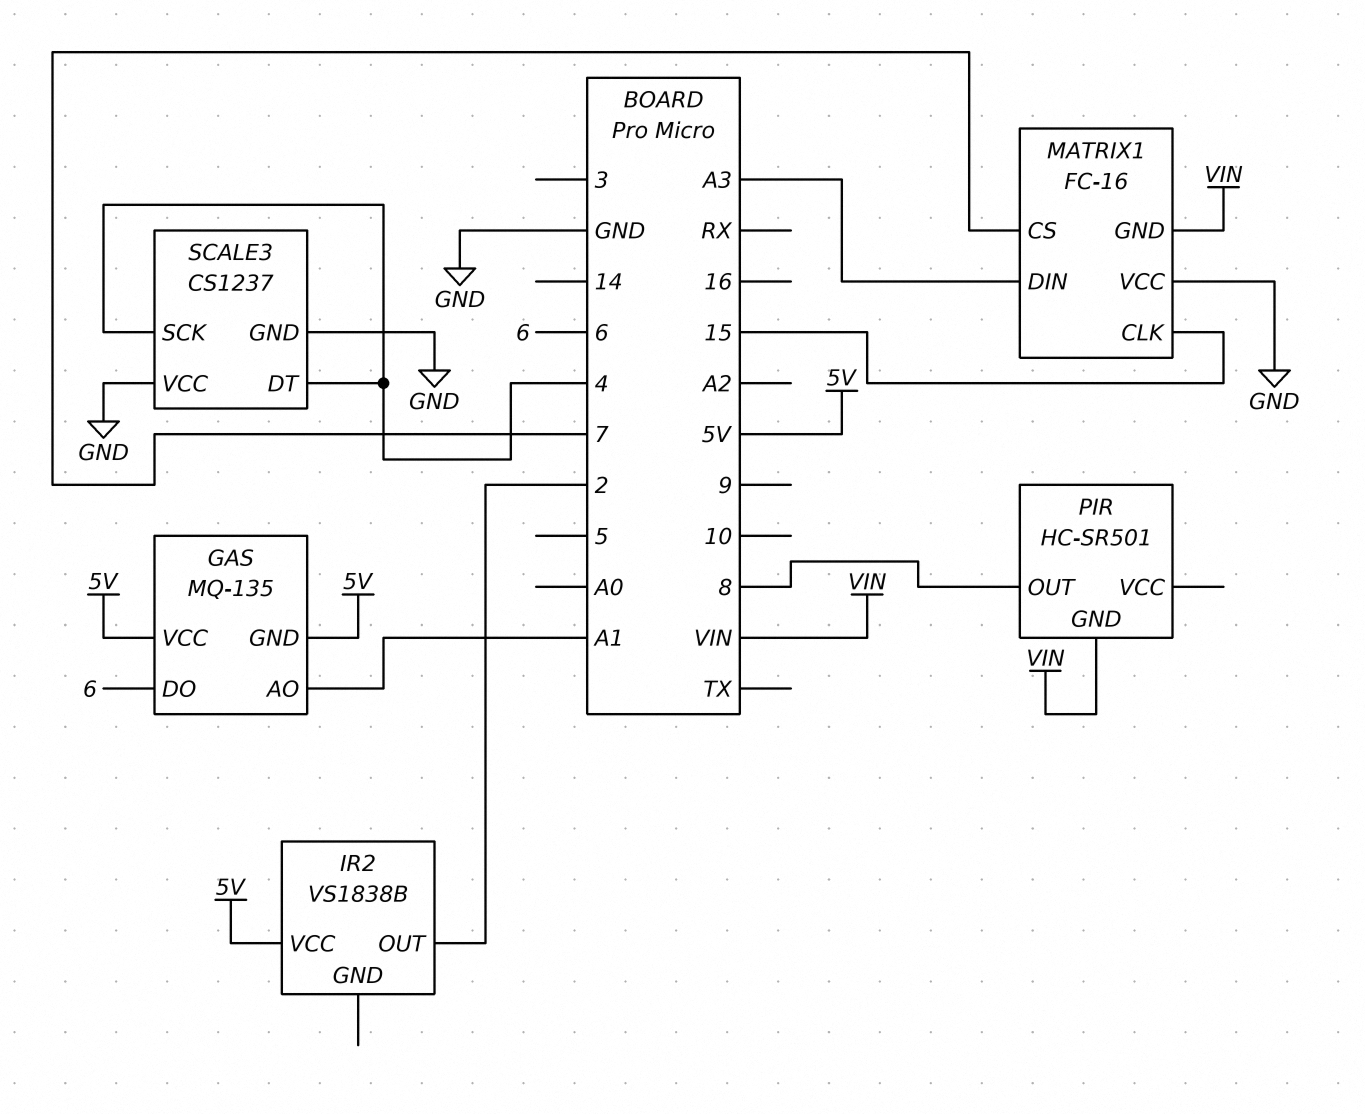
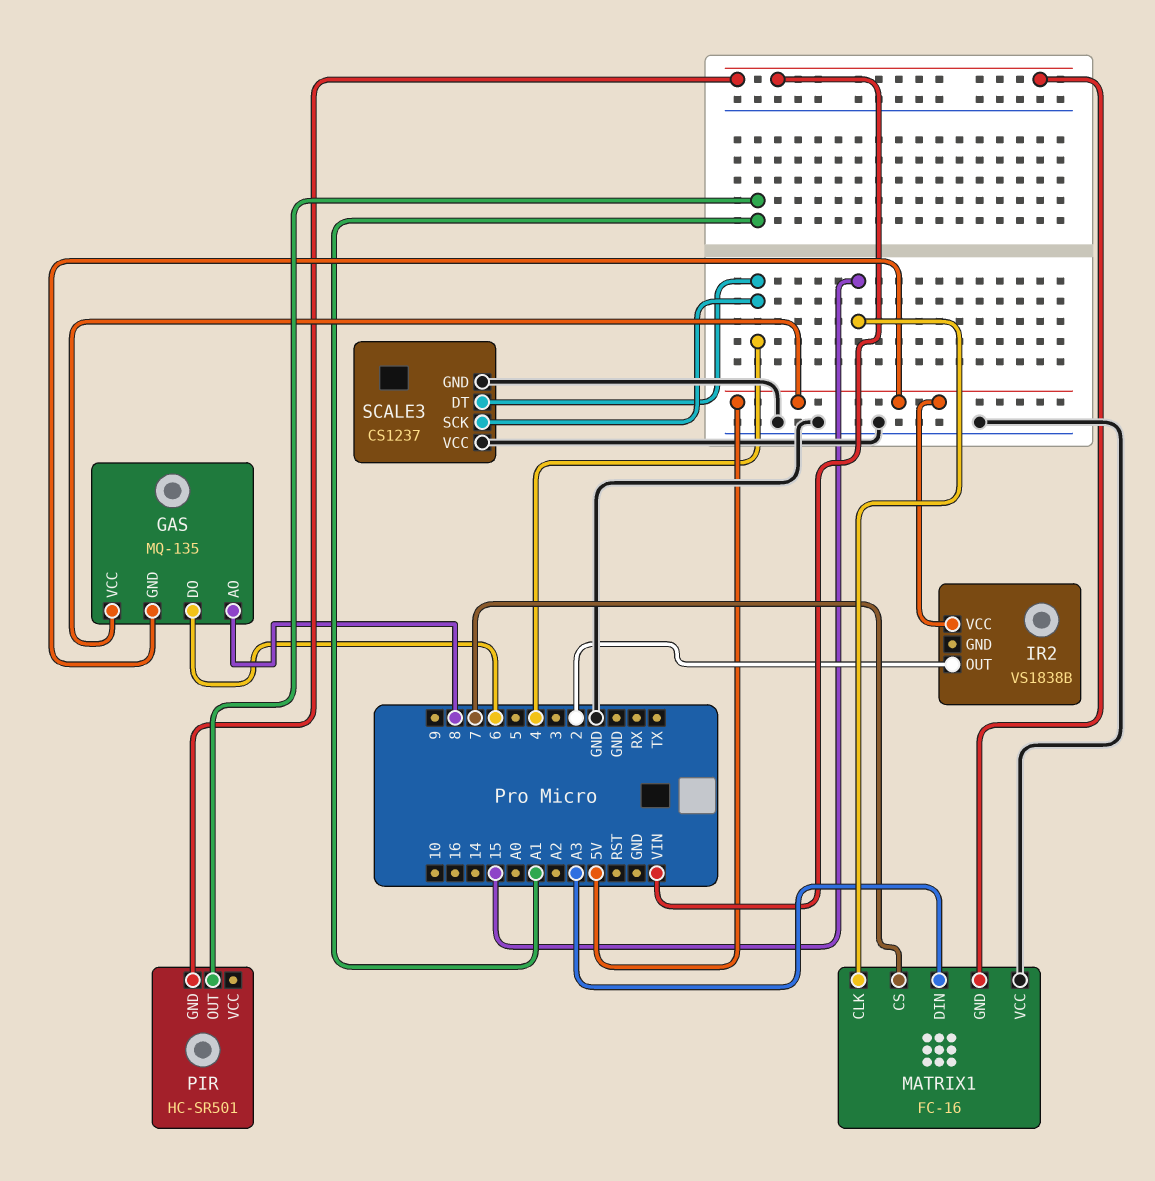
GAS pin AO: A1 -> 8
PIR pin OUT: 8 -> A1

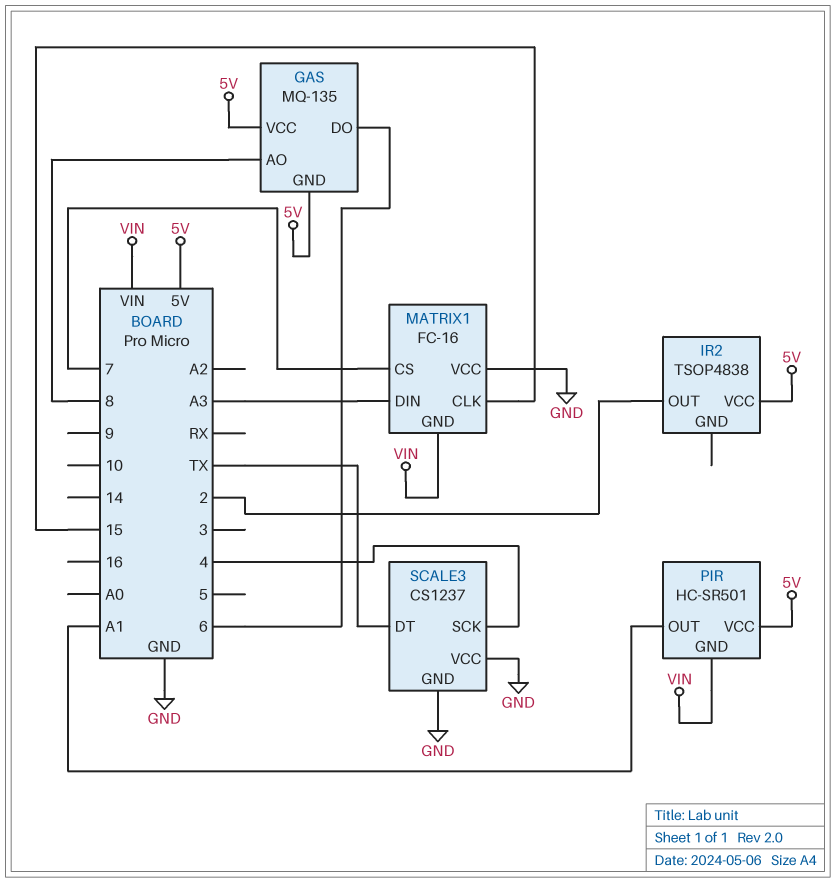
IR2: VS1838B -> TSOP4838
PIR pin VCC: none -> 5V
SCALE3 pin DT: 4 -> TX

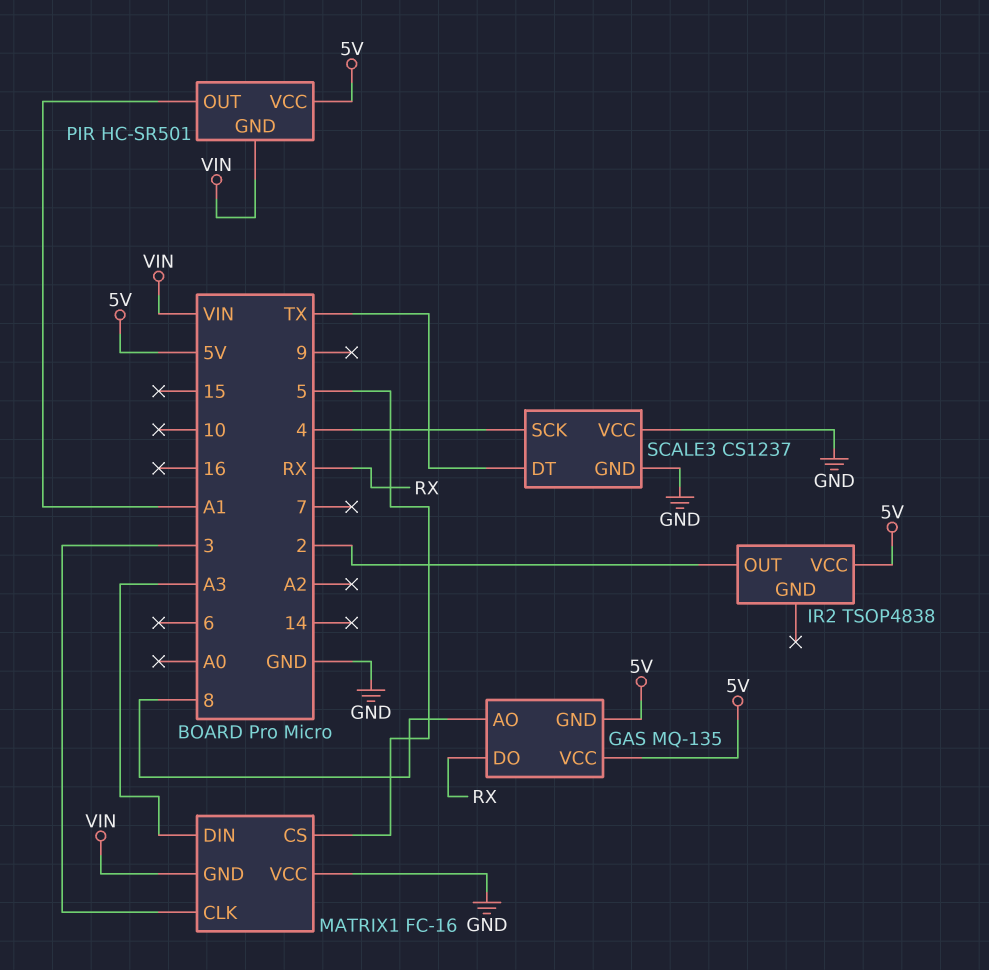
GAS pin DO: 6 -> RX
MATRIX1 pin CLK: 15 -> 3
MATRIX1 pin CS: 7 -> 5

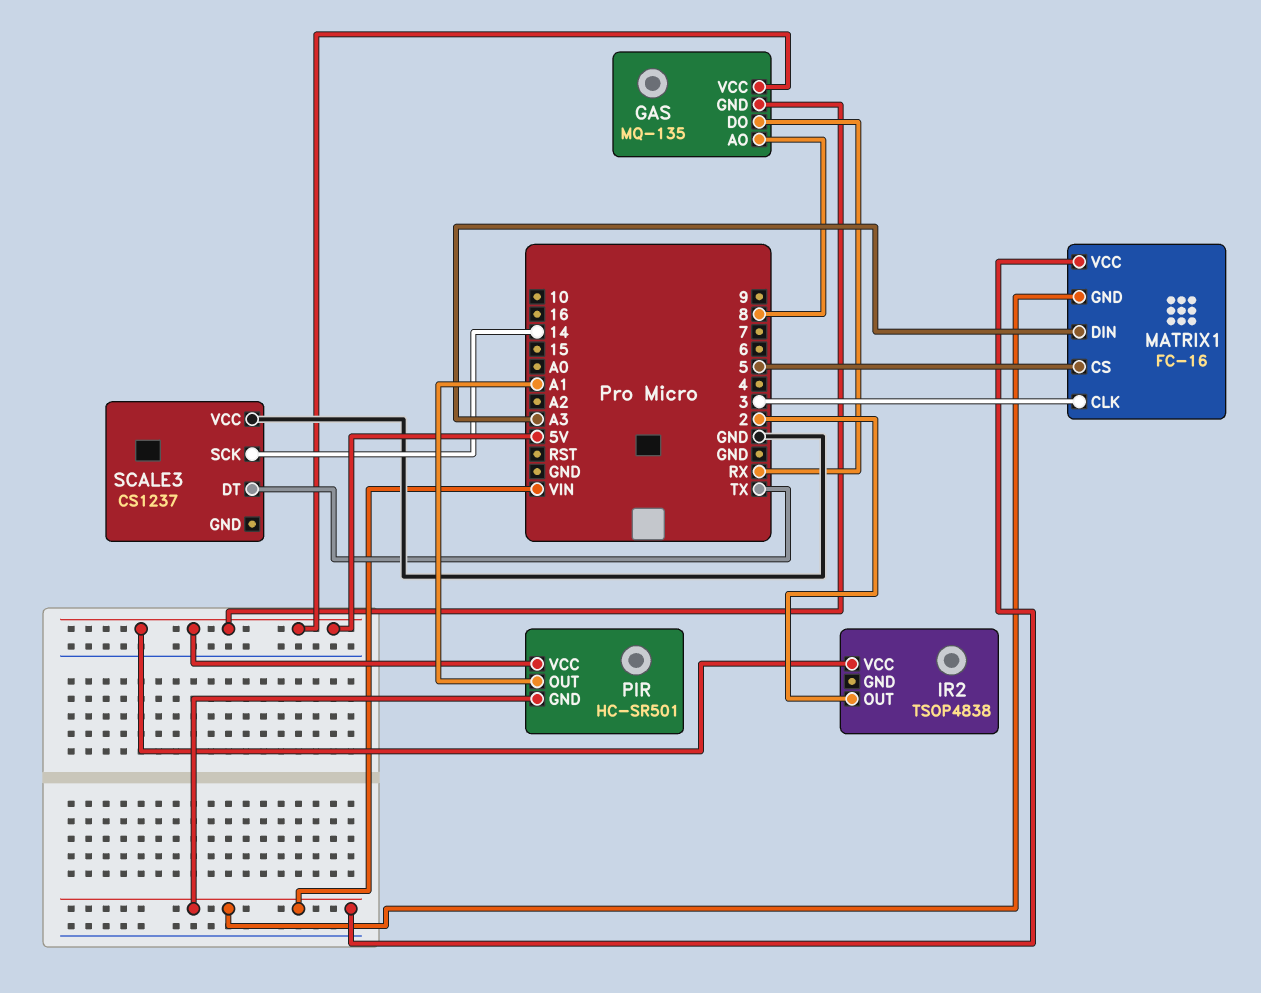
MATRIX1 pin VCC: GND -> VIN
SCALE3 pin GND: GND -> none
SCALE3 pin SCK: 4 -> 14

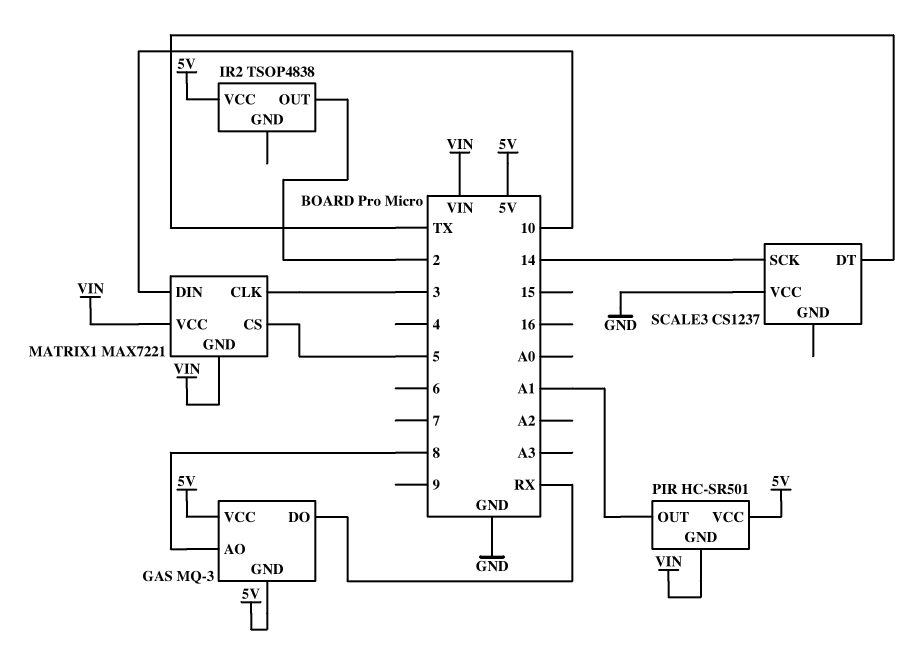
GAS: MQ-135 -> MQ-3
MATRIX1: FC-16 -> MAX7221
MATRIX1 pin DIN: A3 -> 10

